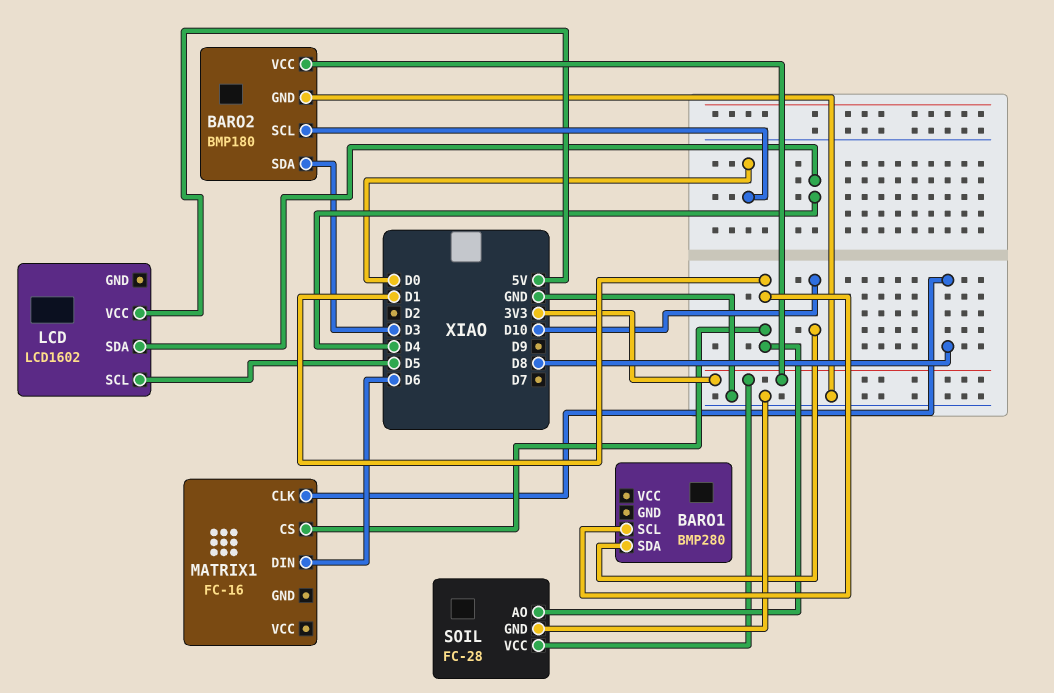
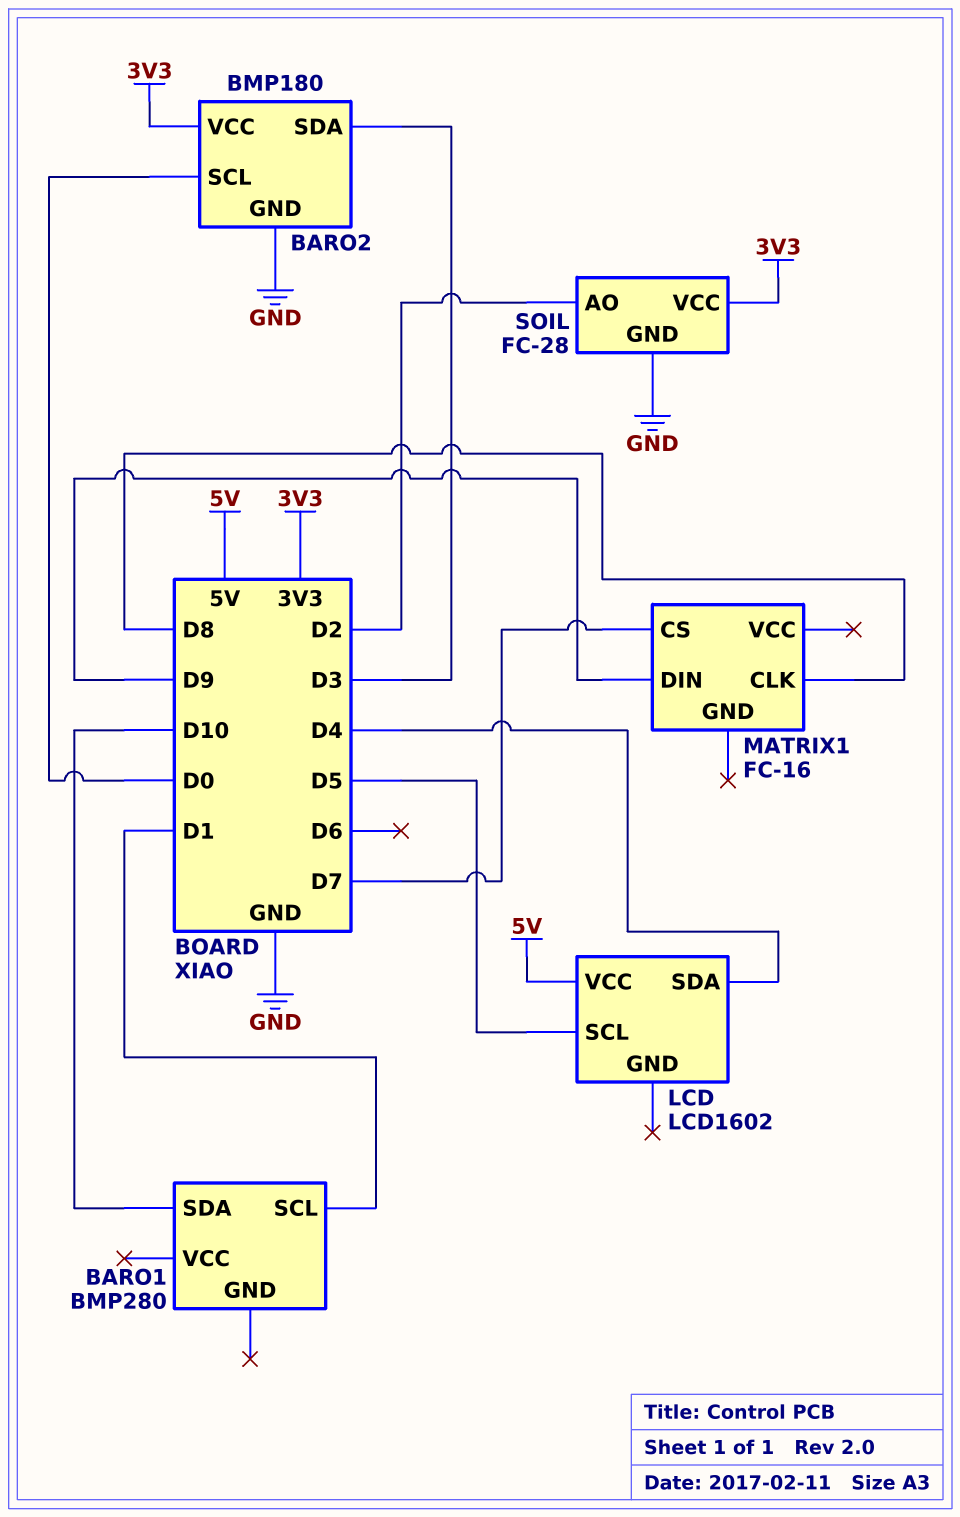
MATRIX1 pin CS: D1 -> D7
MATRIX1 pin DIN: D6 -> D9
SOIL pin AO: D1 -> D2

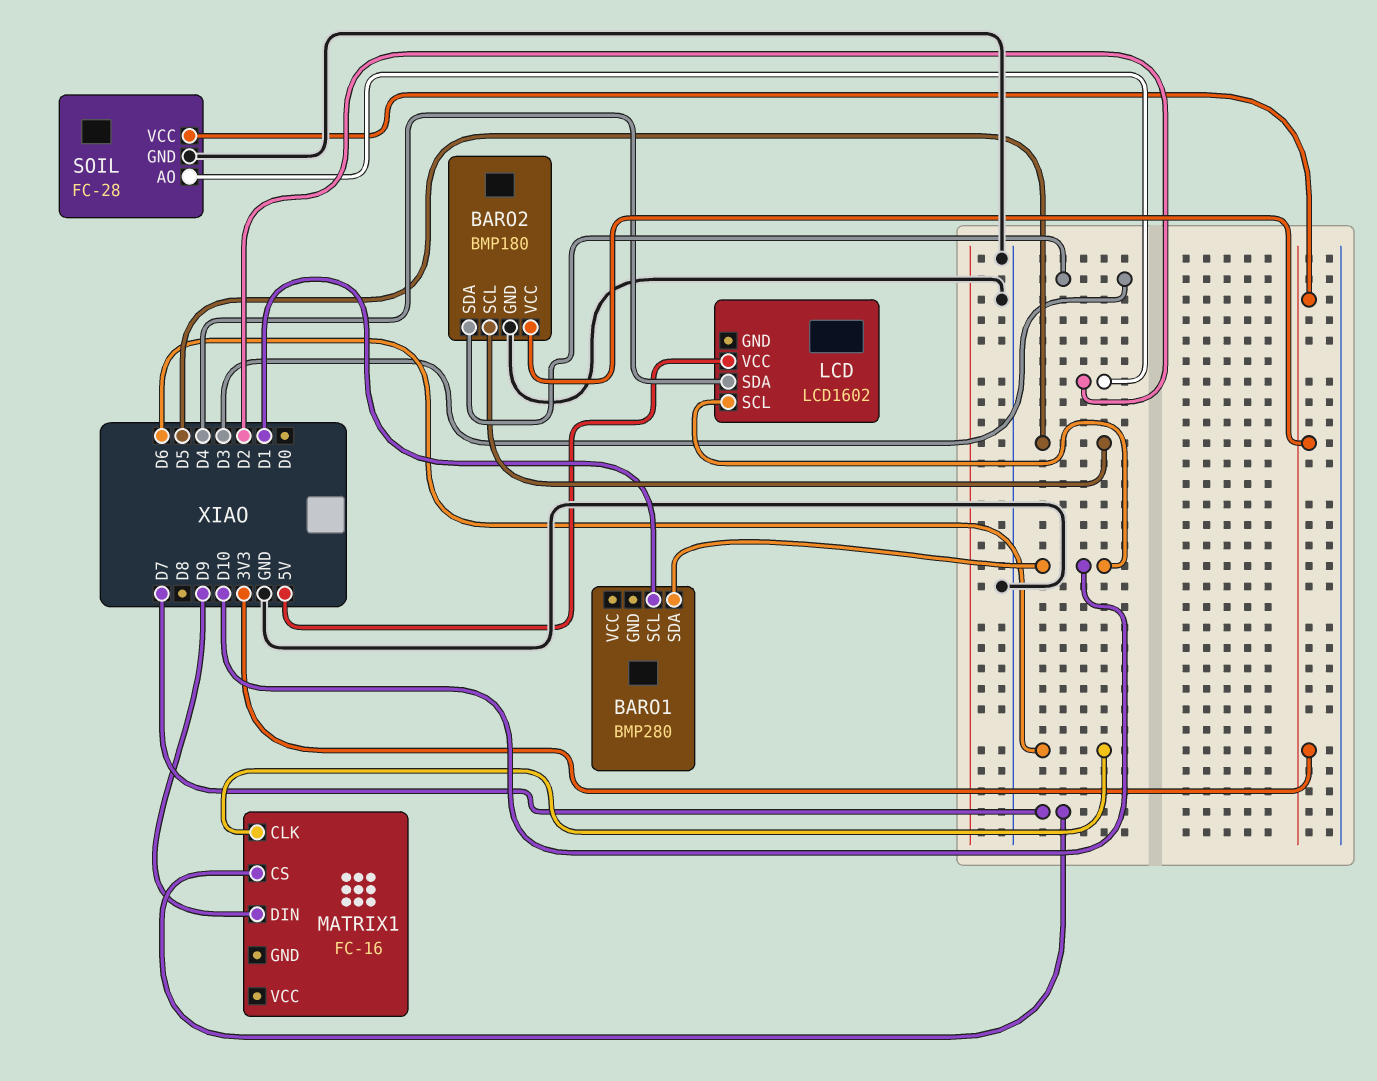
BARO2 pin SCL: D0 -> D5
LCD pin SCL: D5 -> D10
MATRIX1 pin CLK: D8 -> D6

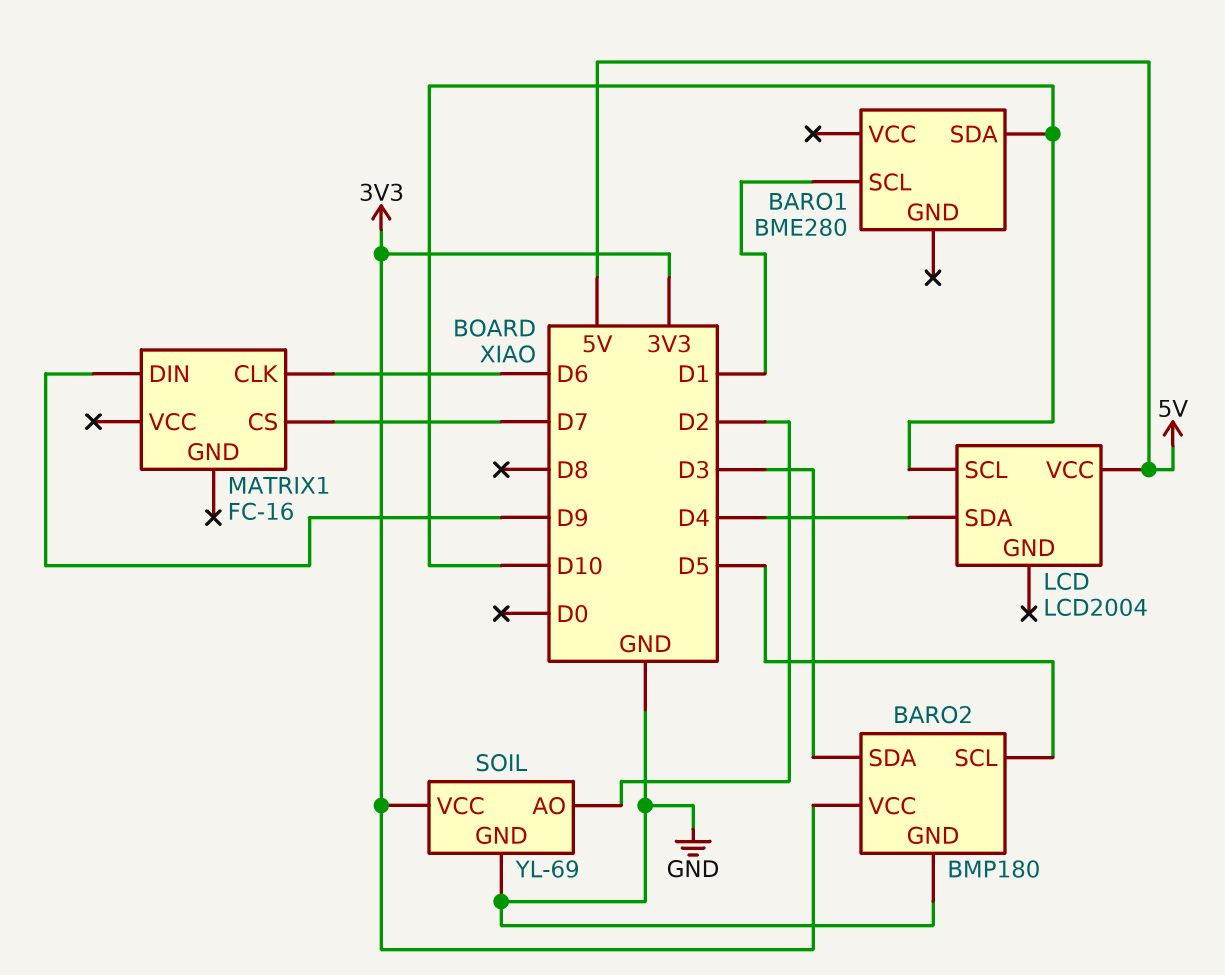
BARO1: BMP280 -> BME280
LCD: LCD1602 -> LCD2004
SOIL: FC-28 -> YL-69

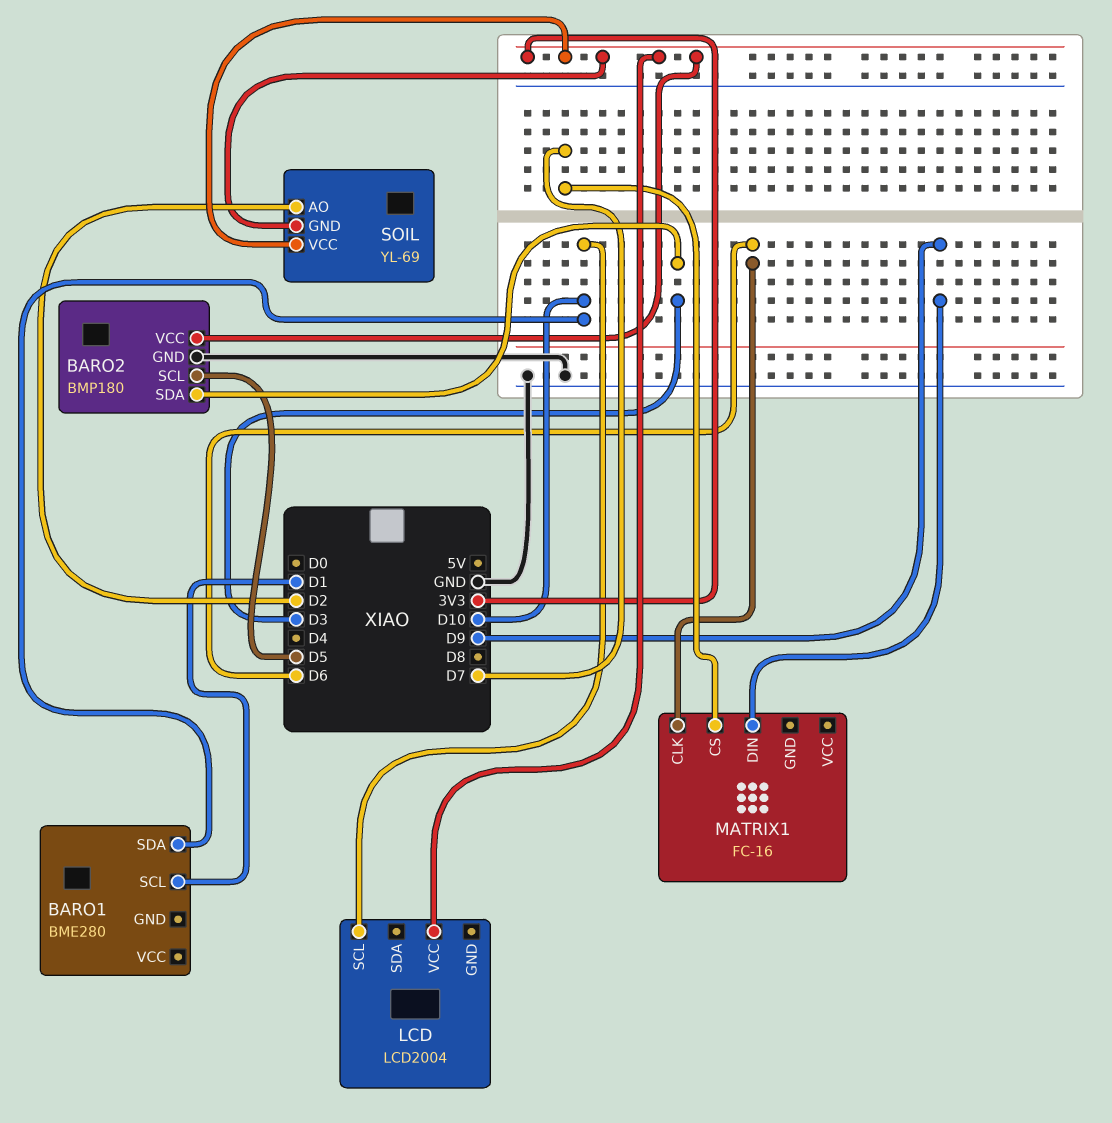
LCD pin SDA: D4 -> none
LCD pin VCC: 5V -> 3V3
SOIL pin GND: GND -> 3V3

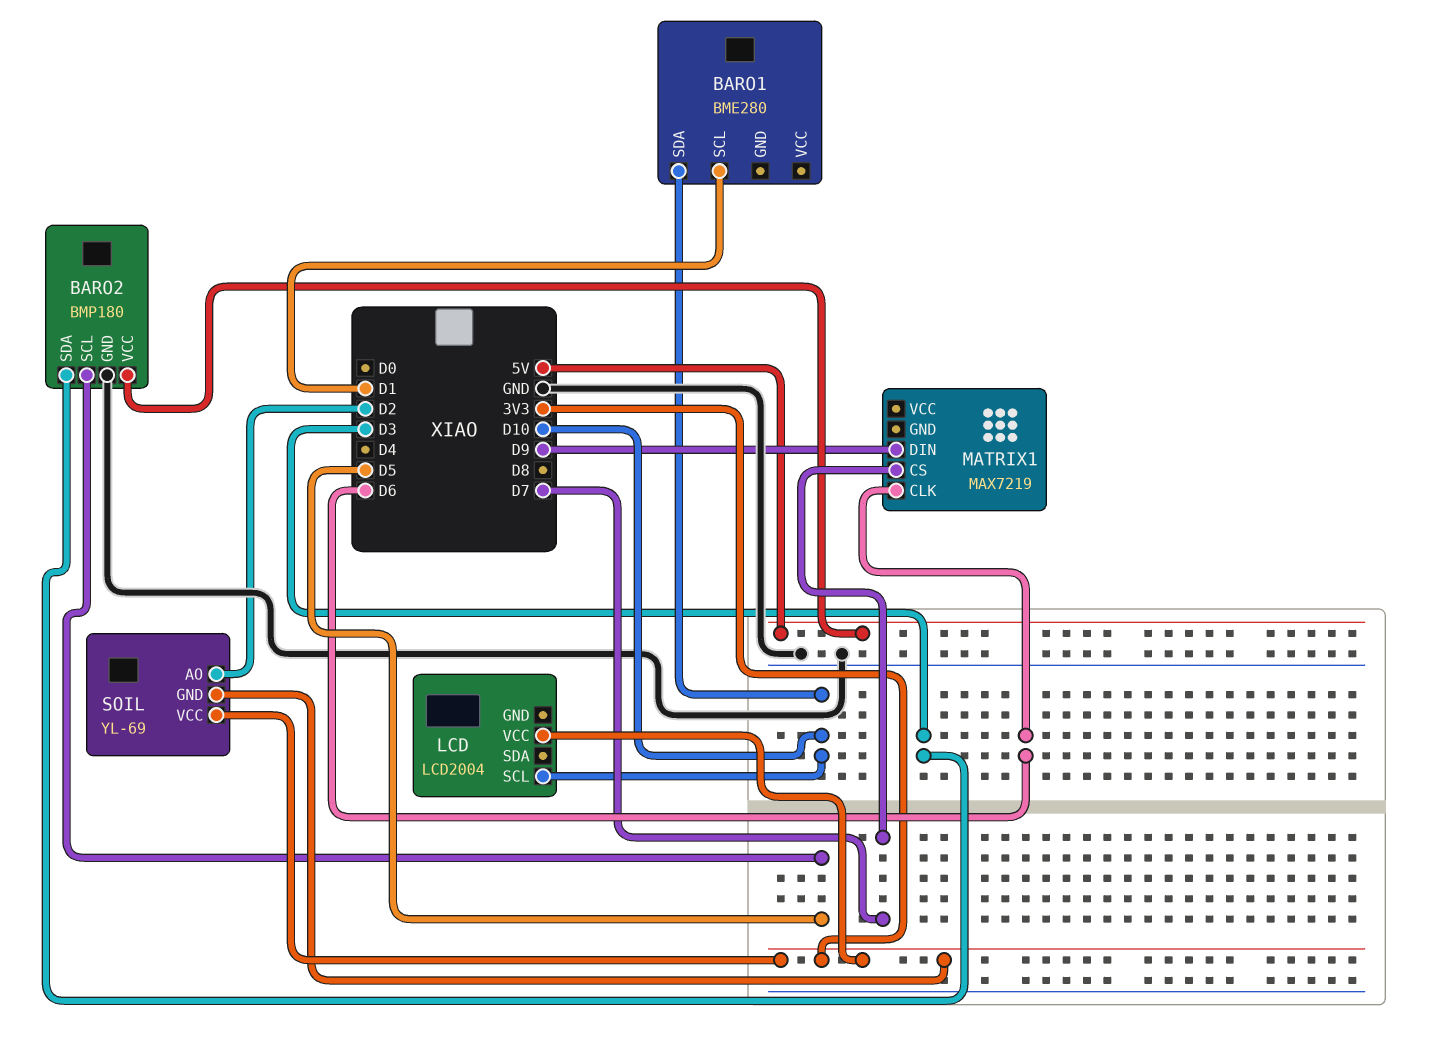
BARO2 pin VCC: 3V3 -> 5V
MATRIX1: FC-16 -> MAX7219

